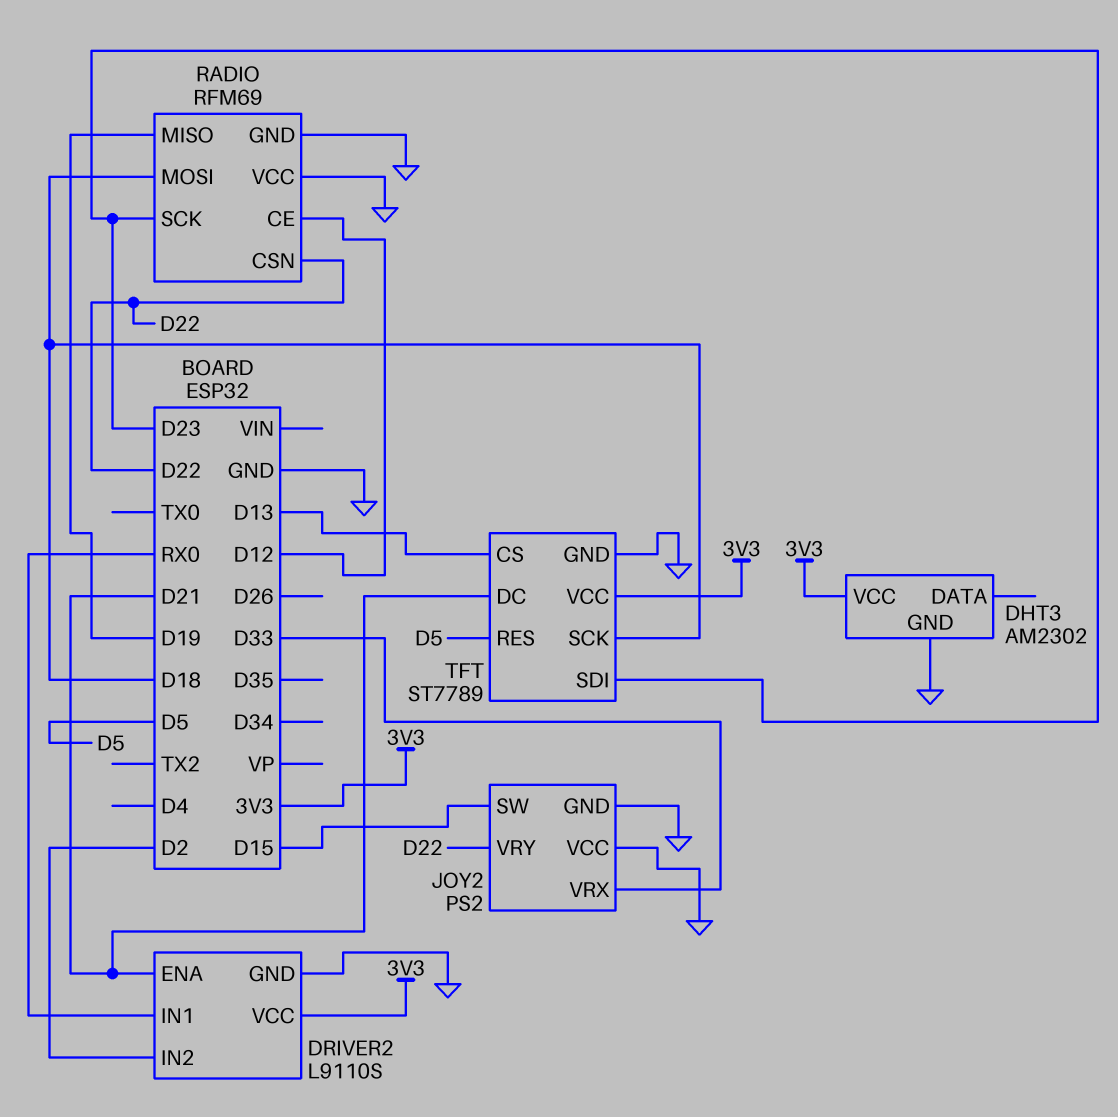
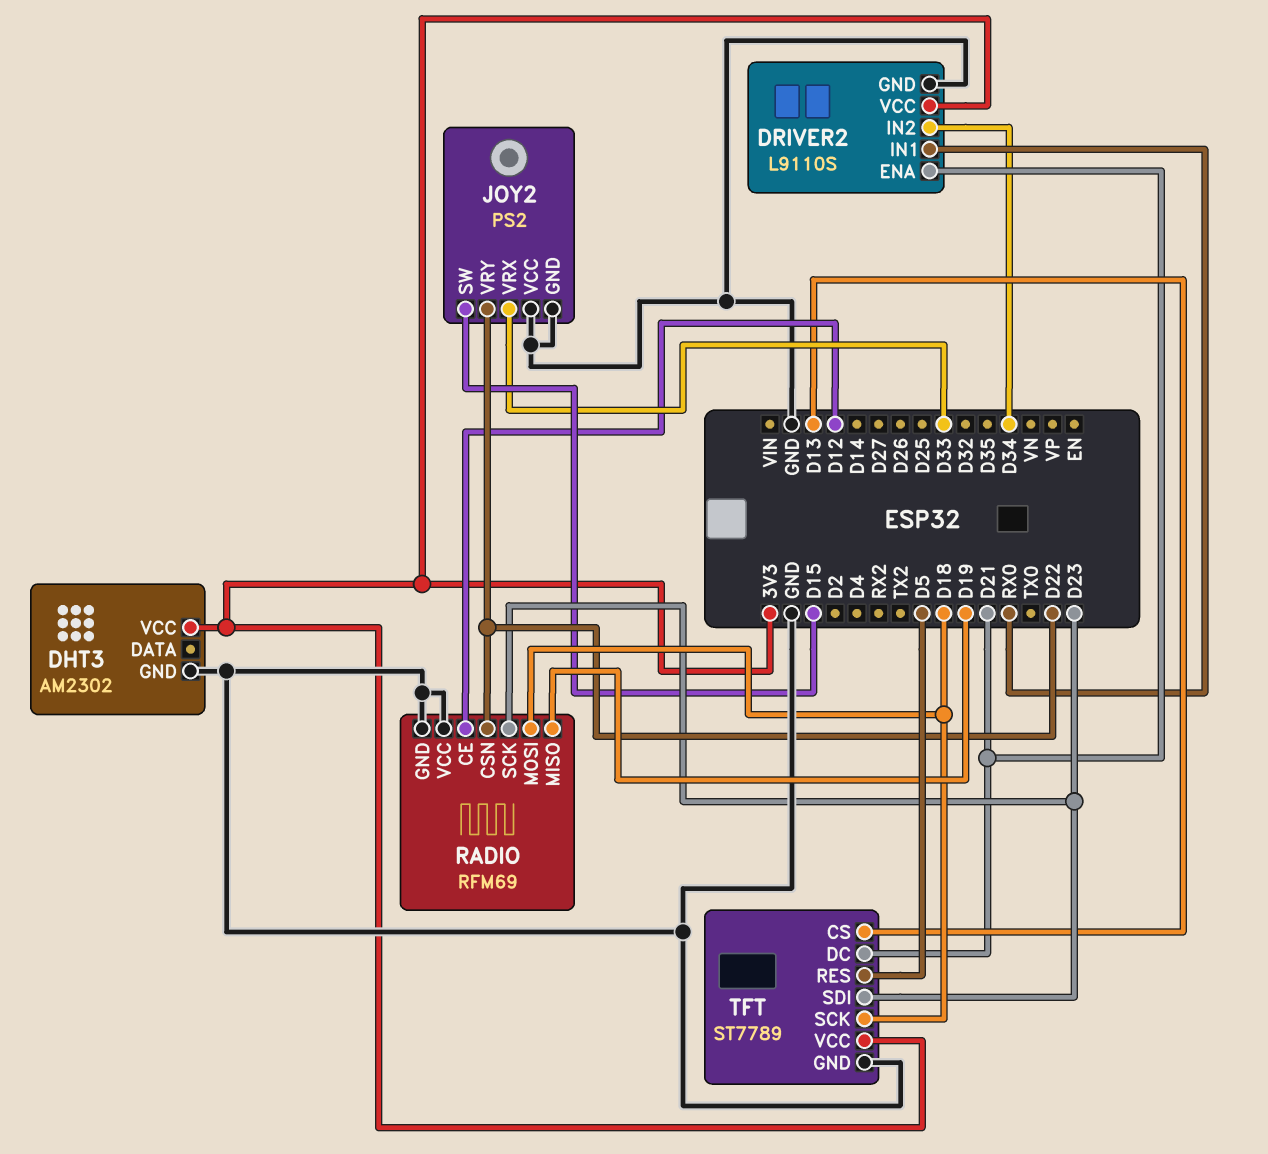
DRIVER2 pin IN2: D2 -> D34

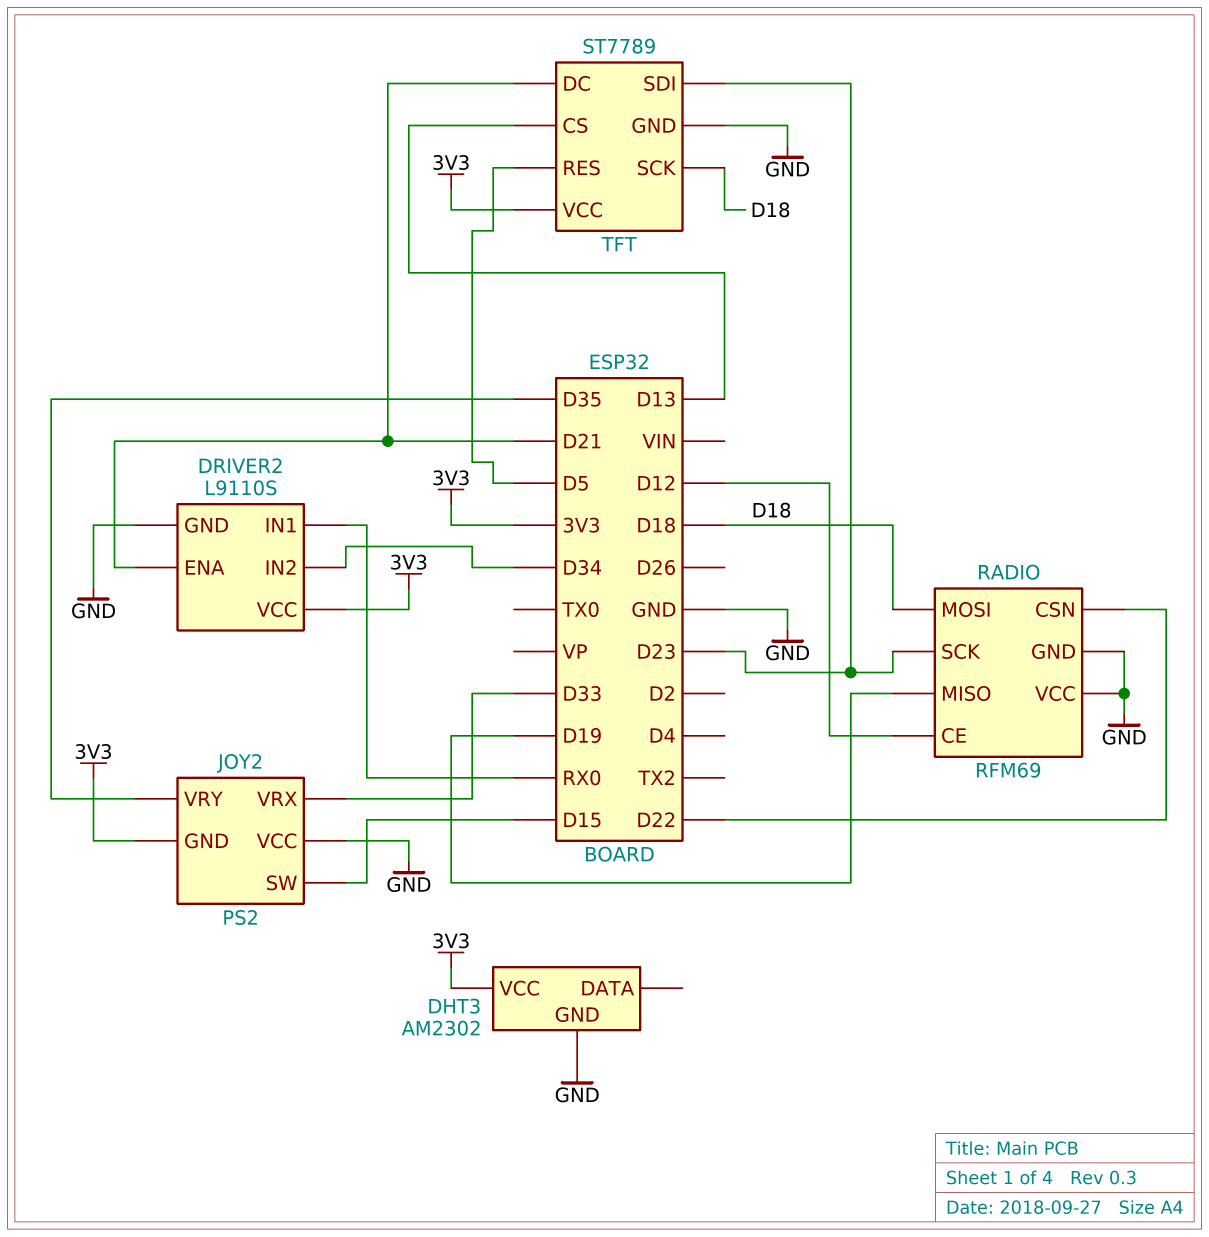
JOY2 pin GND: GND -> 3V3
JOY2 pin VRY: D22 -> D35

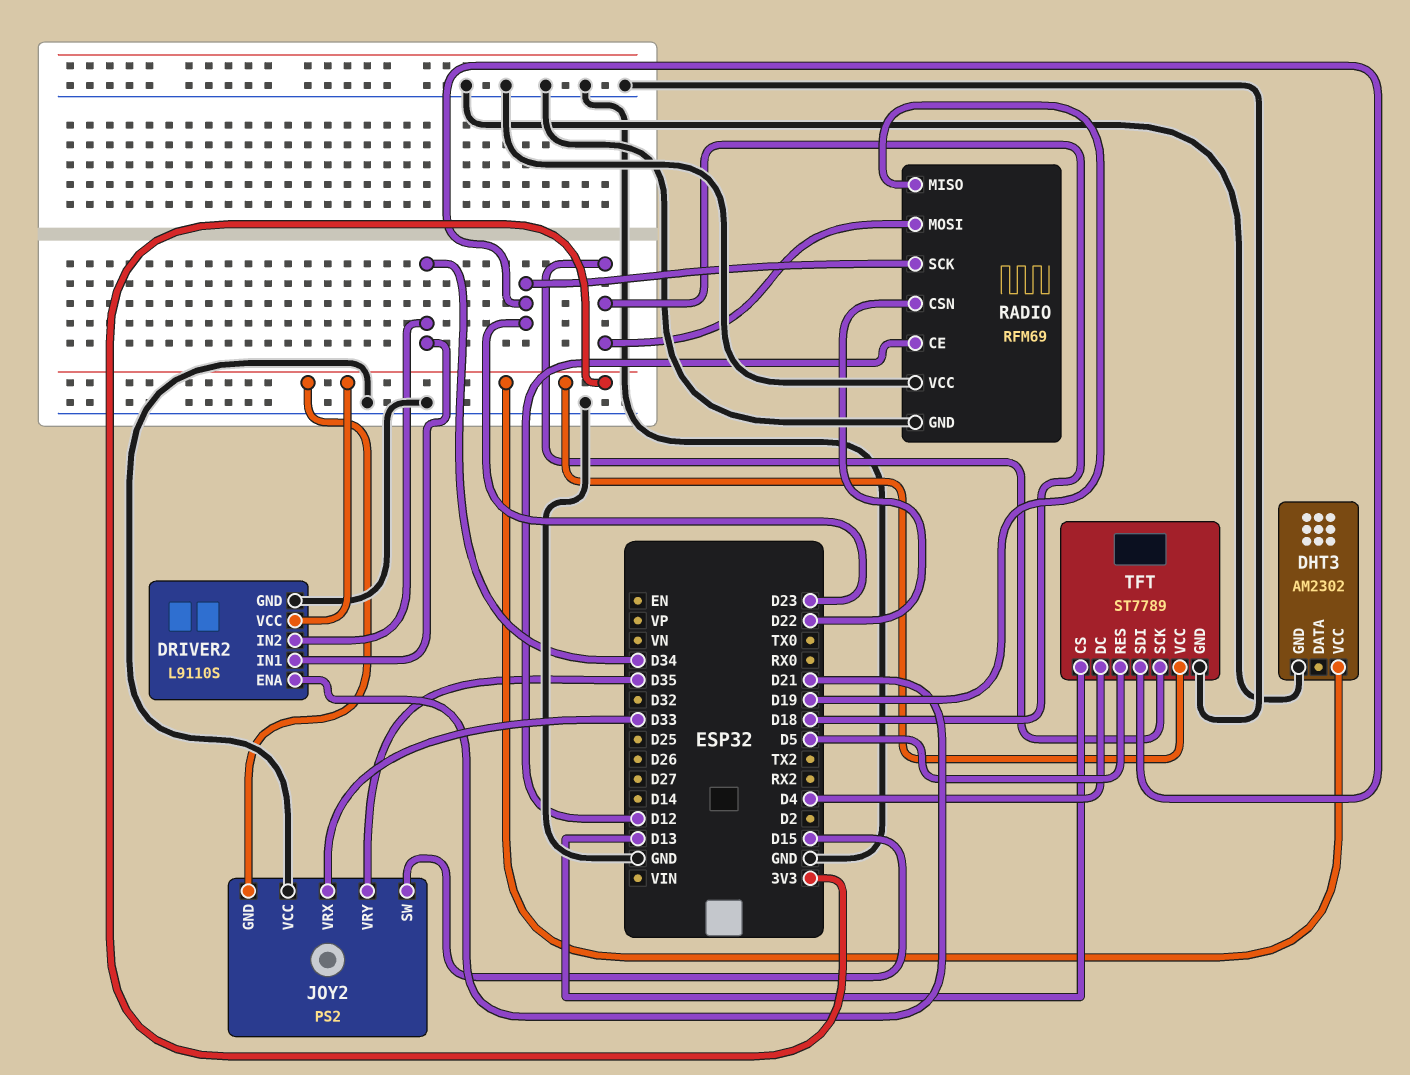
DRIVER2 pin IN1: RX0 -> D34
TFT pin DC: D21 -> D4

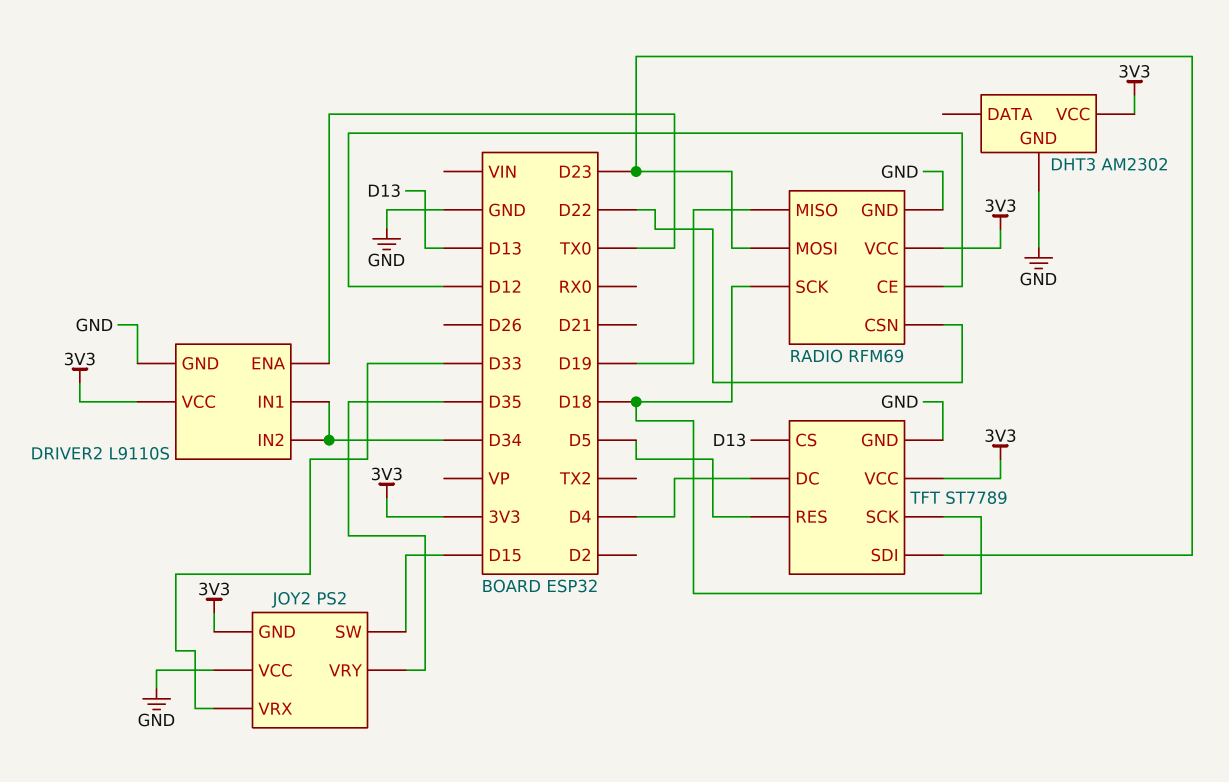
DRIVER2 pin ENA: D21 -> TX0
RADIO pin MOSI: D18 -> D23
RADIO pin SCK: D23 -> D18
RADIO pin VCC: GND -> 3V3

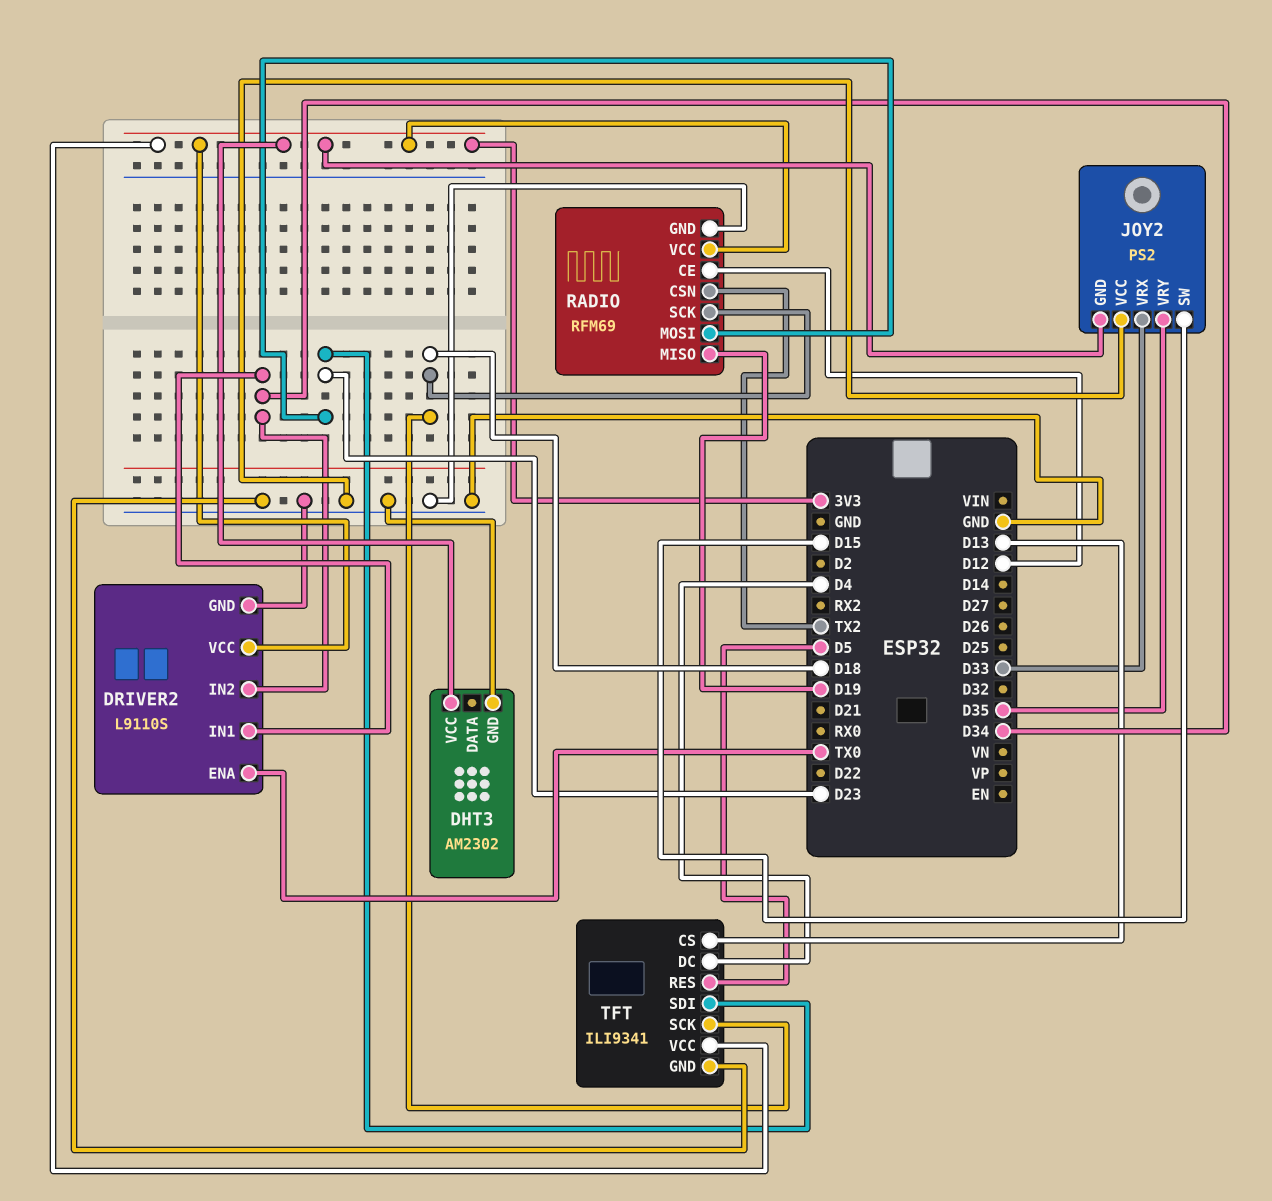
RADIO pin CSN: D22 -> TX2
TFT: ST7789 -> ILI9341

